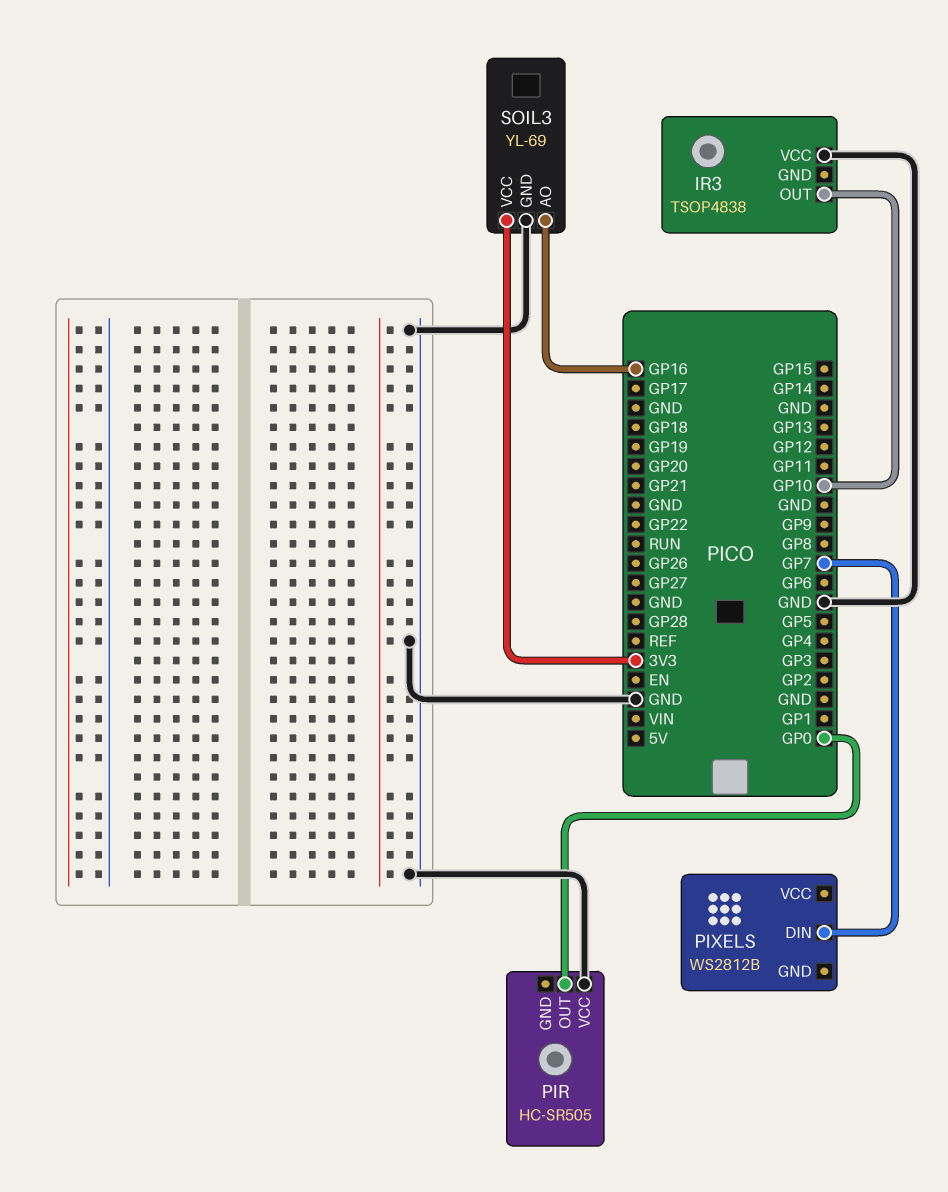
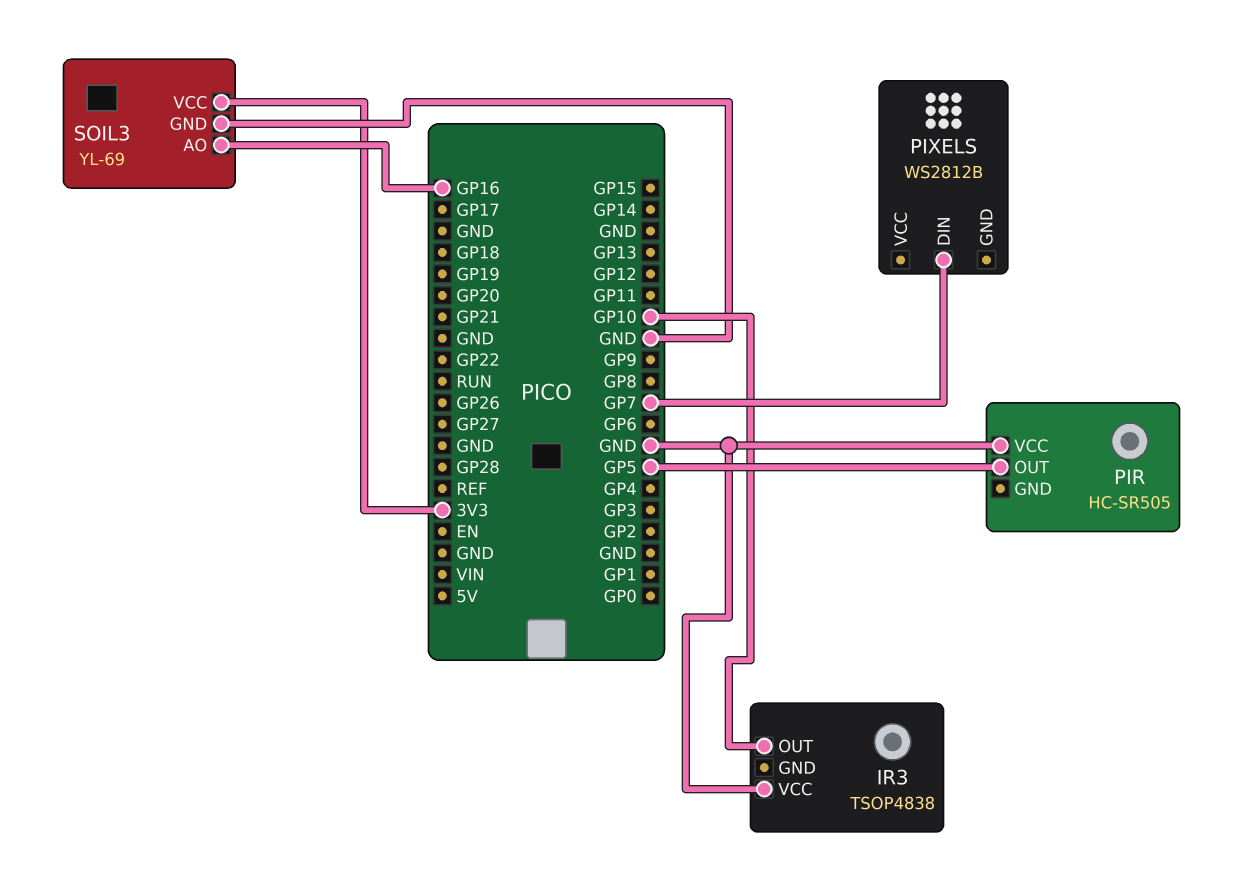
PIR pin OUT: GP0 -> GP5

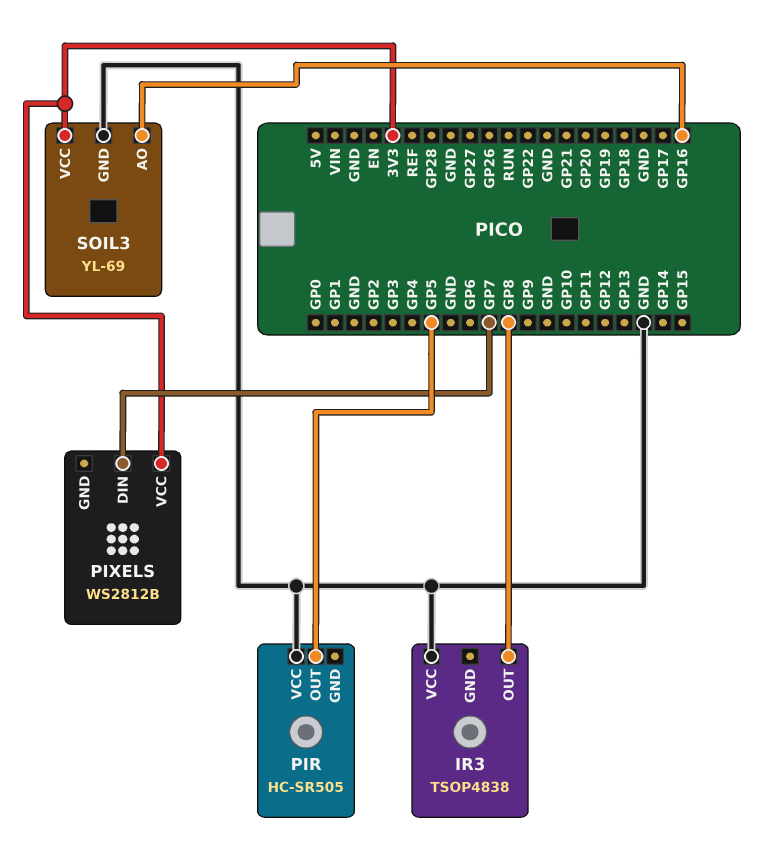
IR3 pin OUT: GP10 -> GP8
PIXELS pin VCC: none -> 3V3

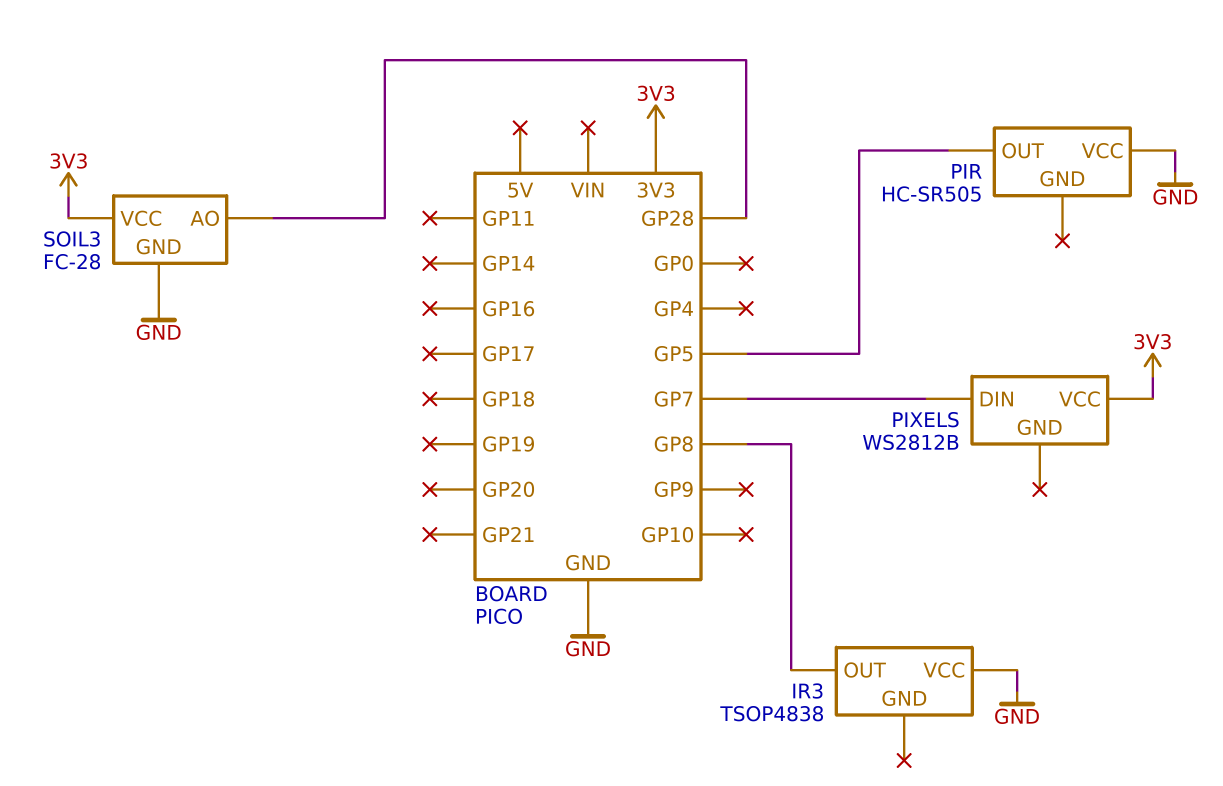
SOIL3: YL-69 -> FC-28
SOIL3 pin AO: GP16 -> GP28

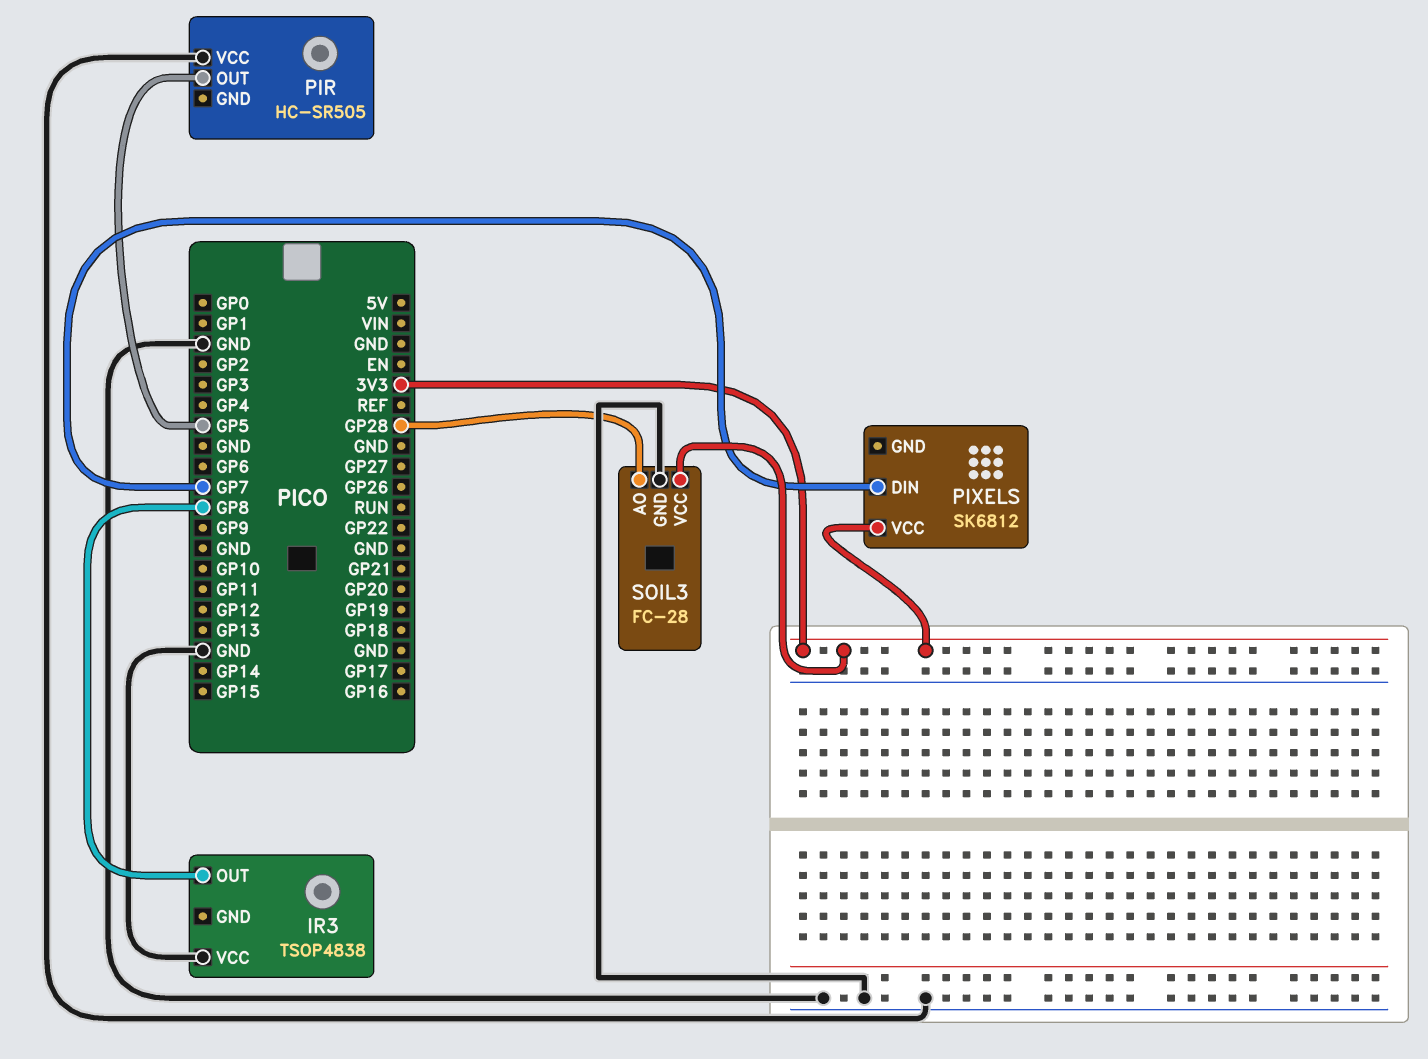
PIXELS: WS2812B -> SK6812

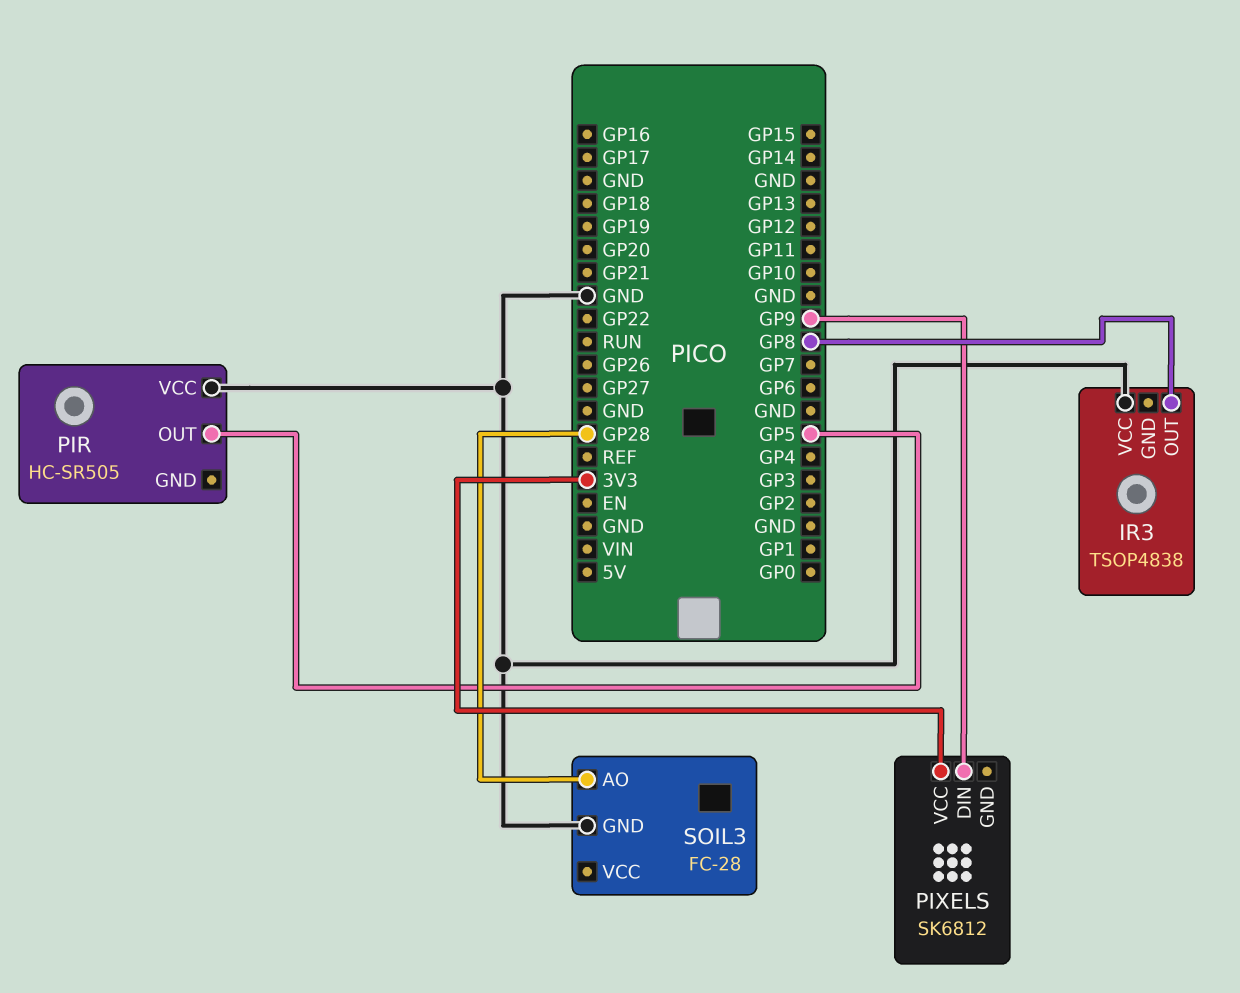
PIXELS pin DIN: GP7 -> GP9
SOIL3 pin VCC: 3V3 -> none

